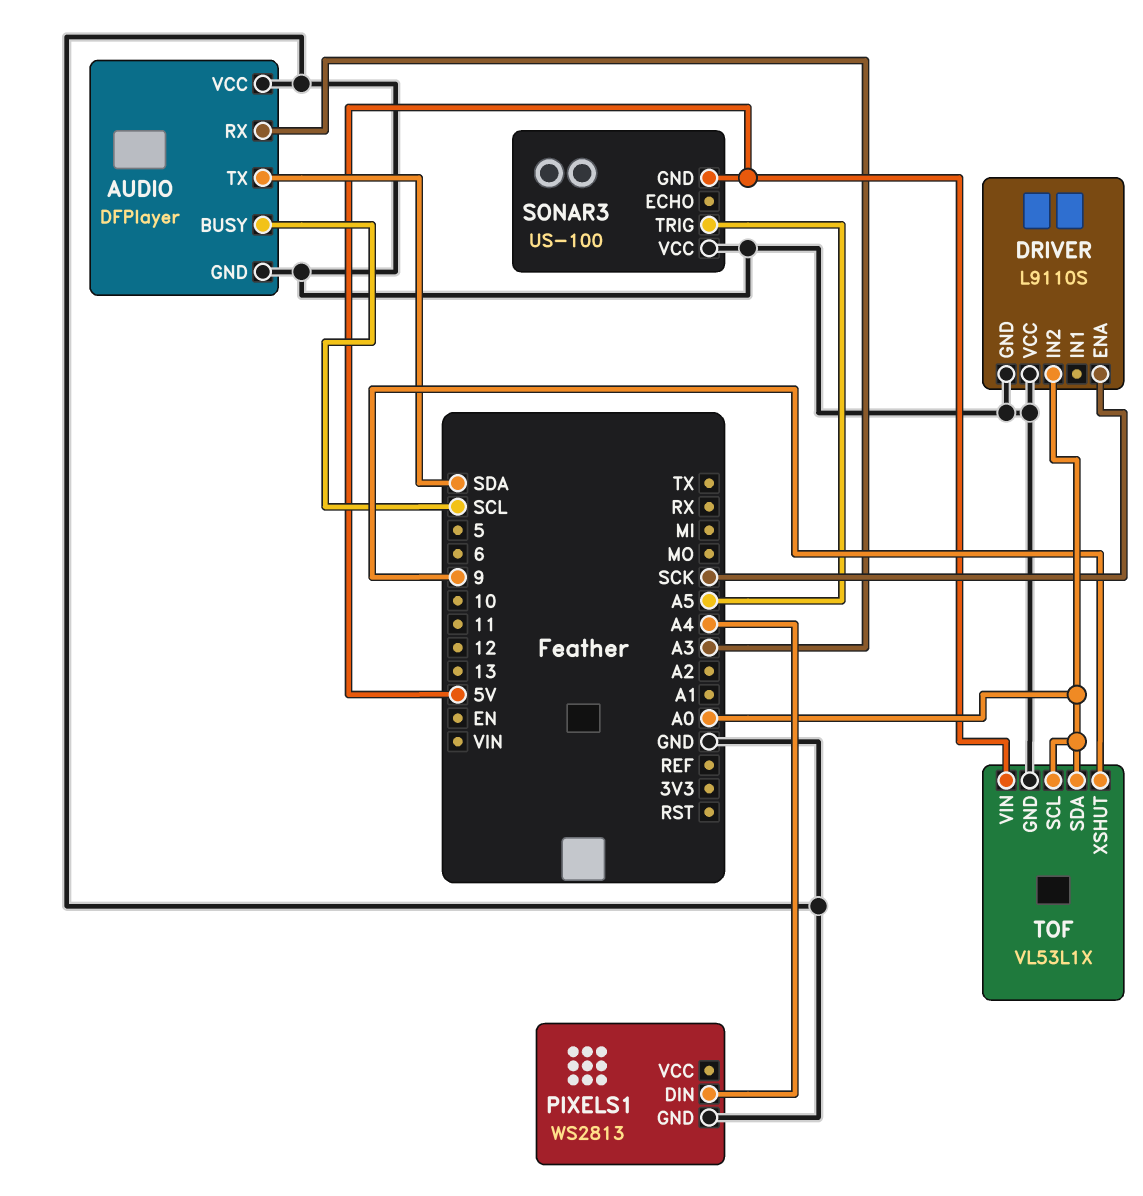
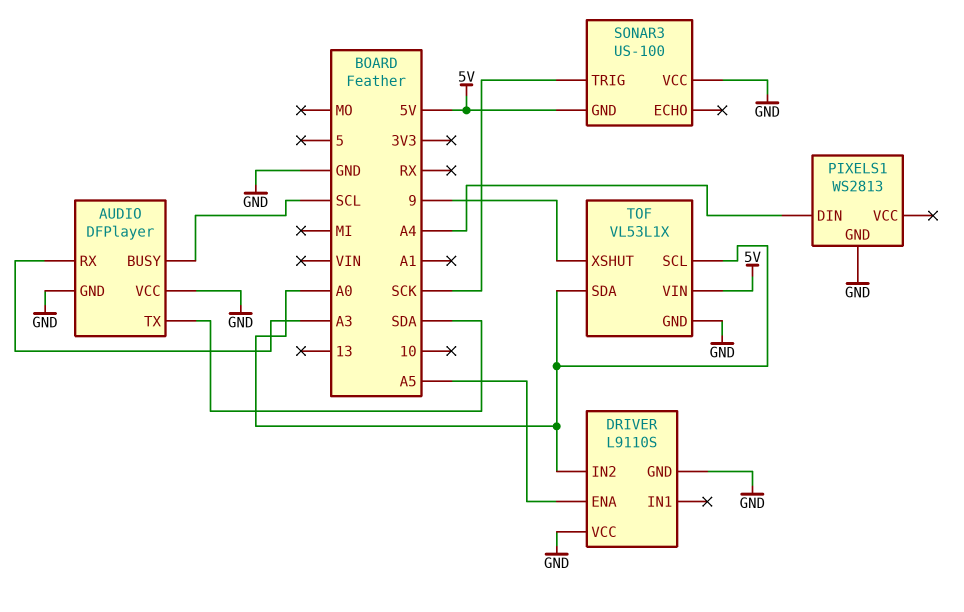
DRIVER pin ENA: SCK -> A5
SONAR3 pin TRIG: A5 -> SCK

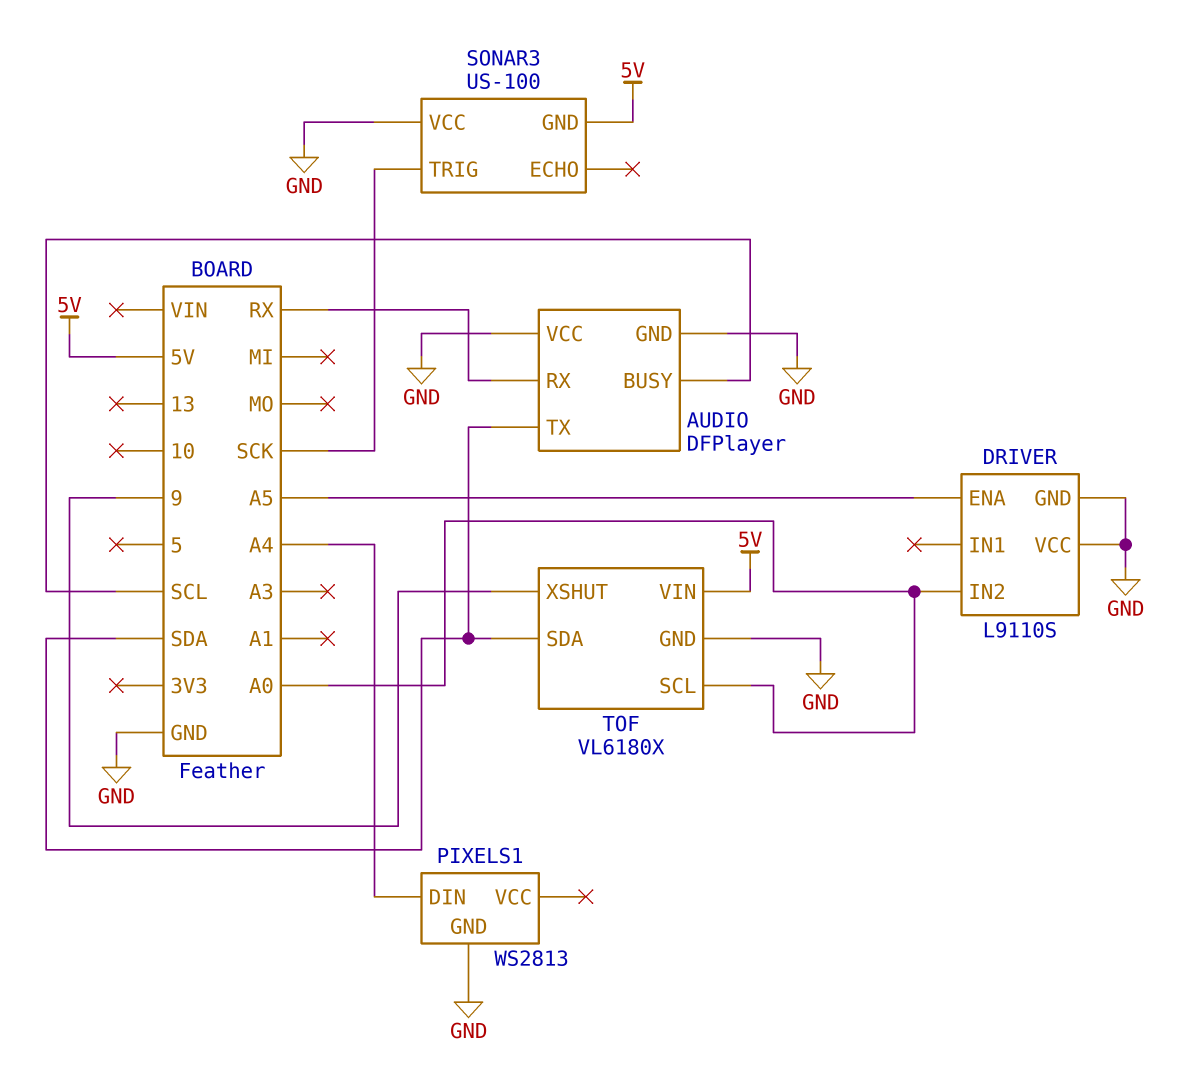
AUDIO pin RX: A3 -> RX
TOF: VL53L1X -> VL6180X
TOF pin SDA: A0 -> SDA

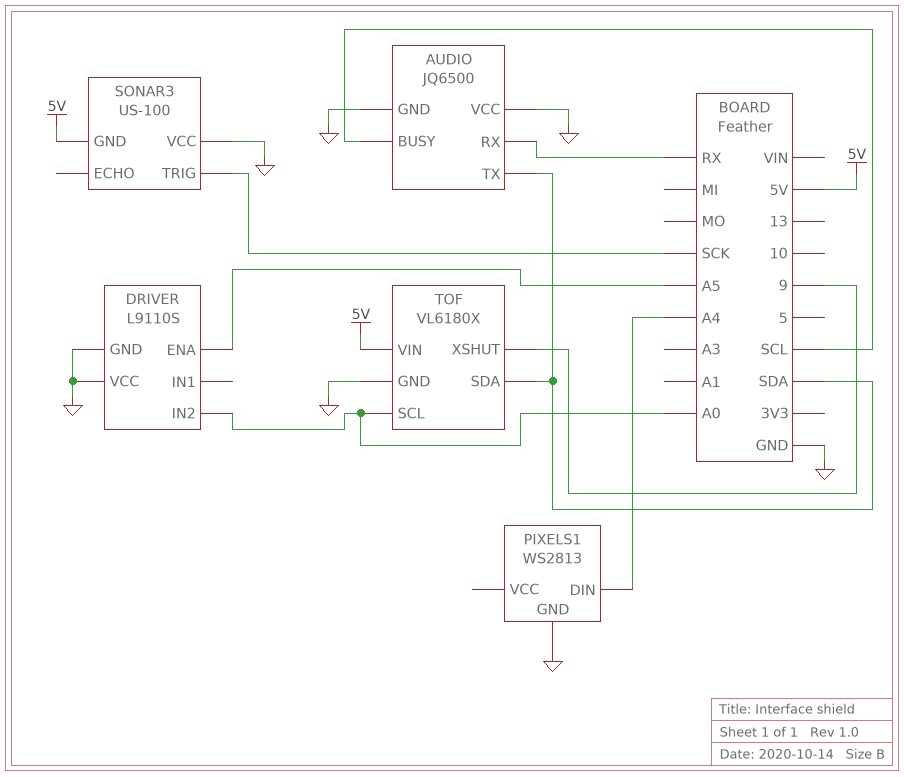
AUDIO: DFPlayer -> JQ6500

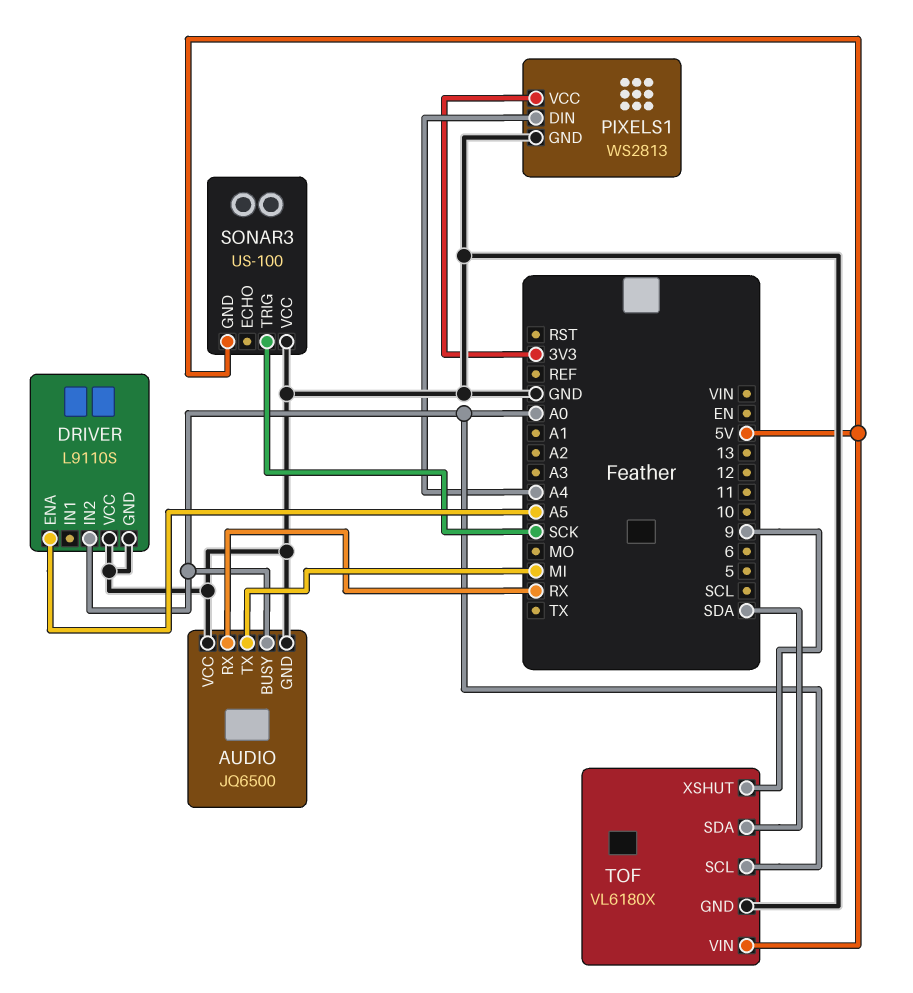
AUDIO pin BUSY: SCL -> A0
AUDIO pin TX: SDA -> MI
PIXELS1 pin VCC: none -> 3V3

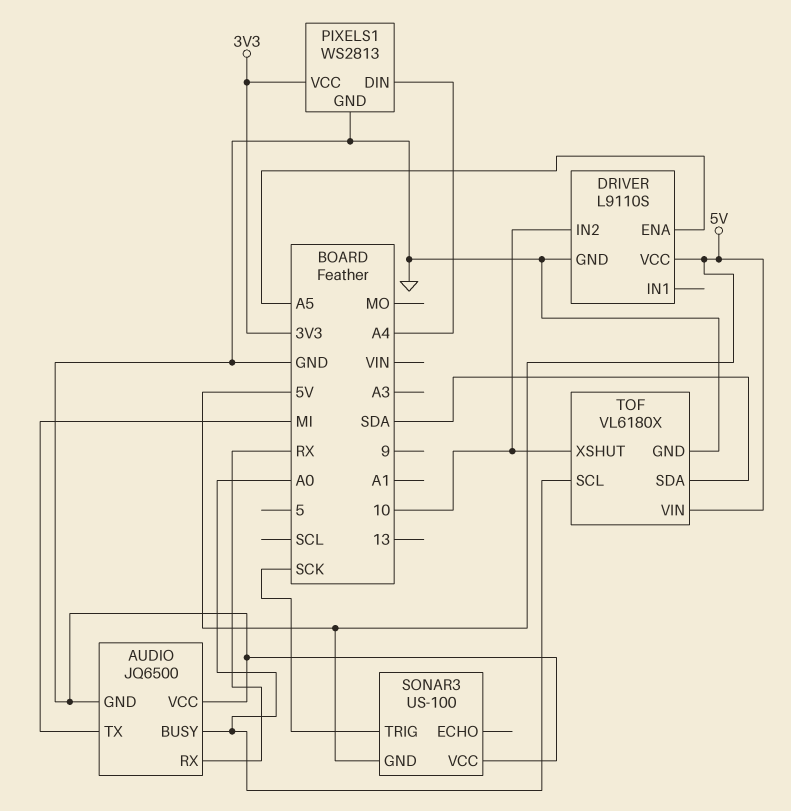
DRIVER pin IN2: A0 -> 10
DRIVER pin VCC: GND -> 5V
TOF pin XSHUT: 9 -> 10

